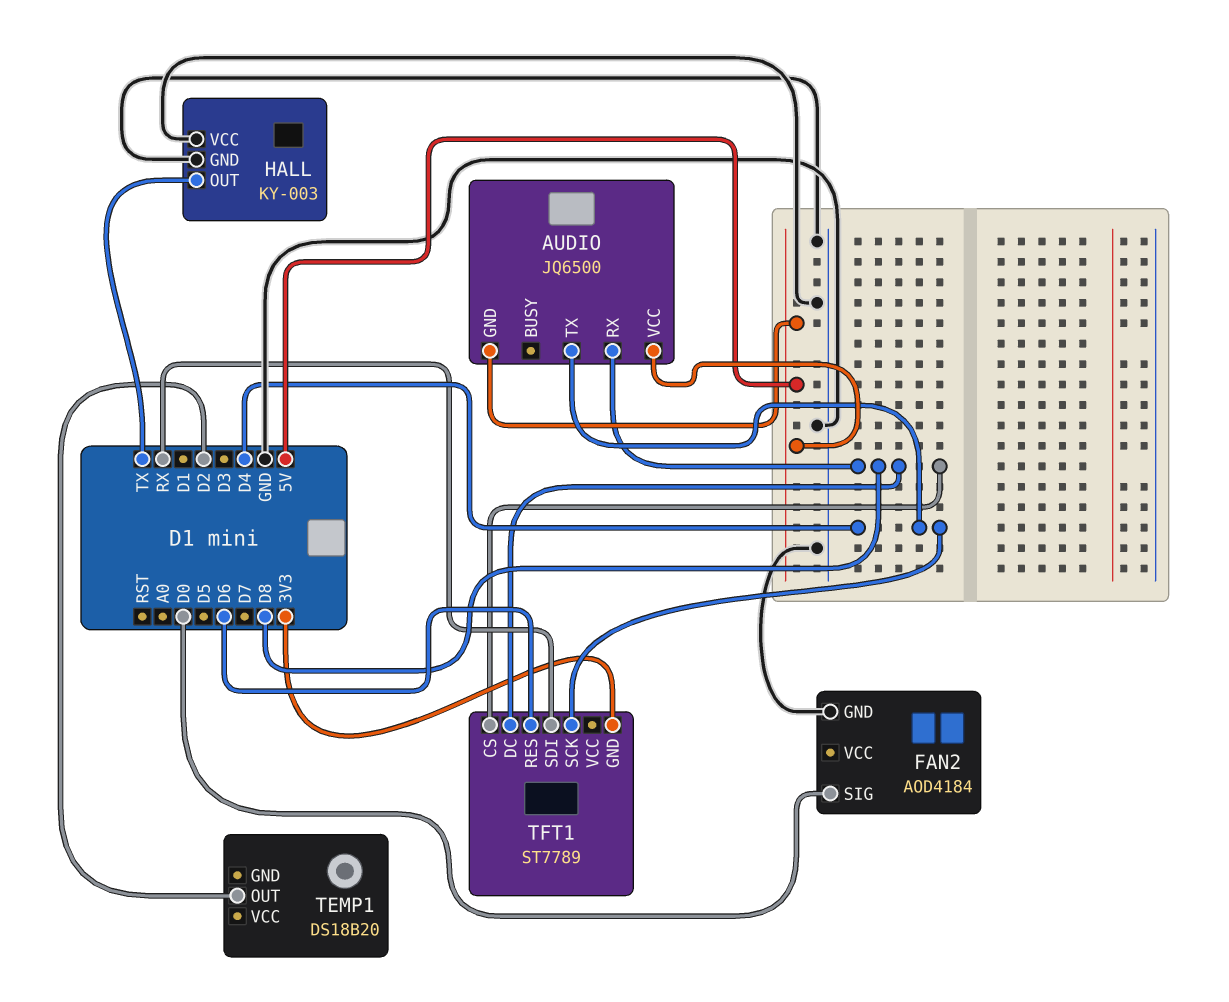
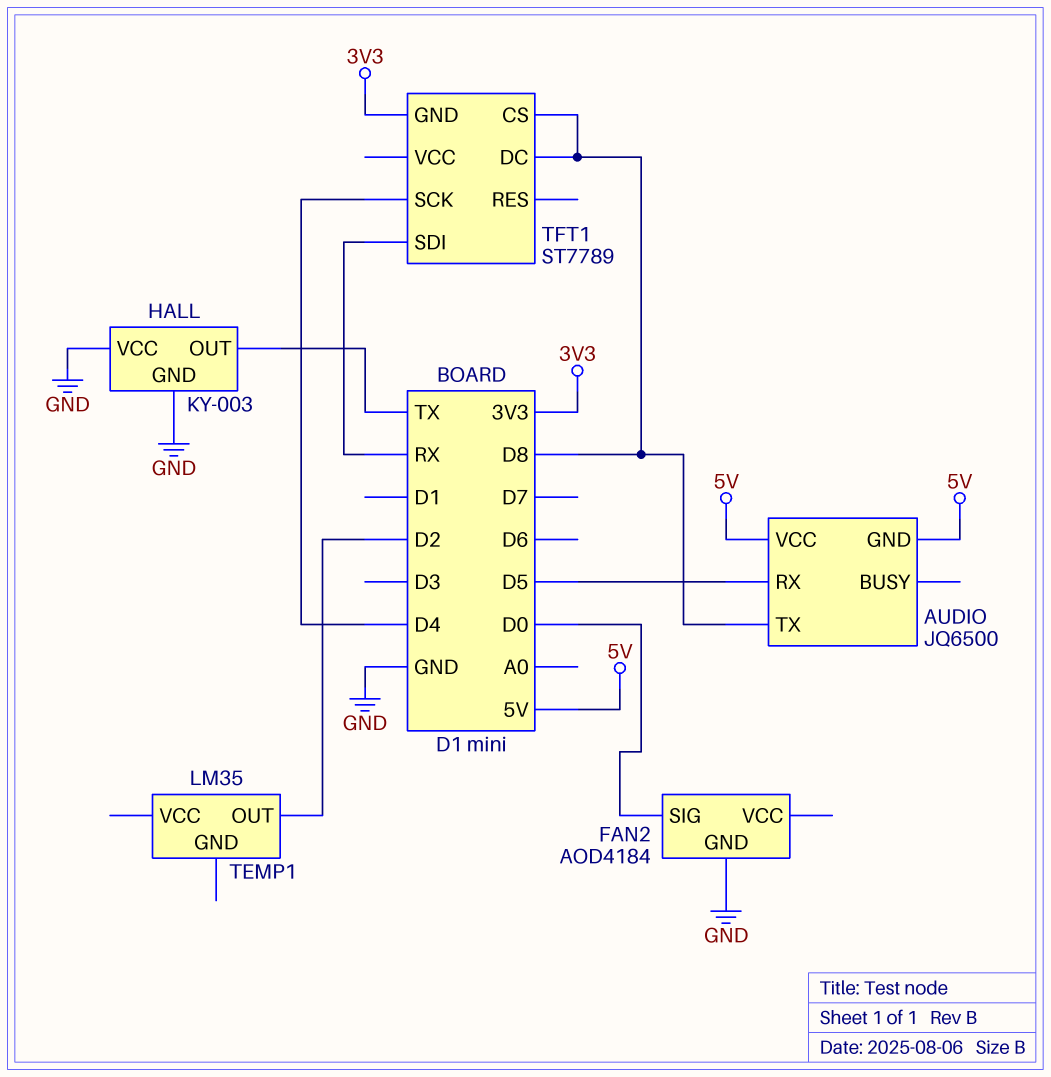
AUDIO pin RX: D8 -> D5
AUDIO pin TX: D4 -> D8
TEMP1: DS18B20 -> LM35
TFT1 pin RES: D6 -> none

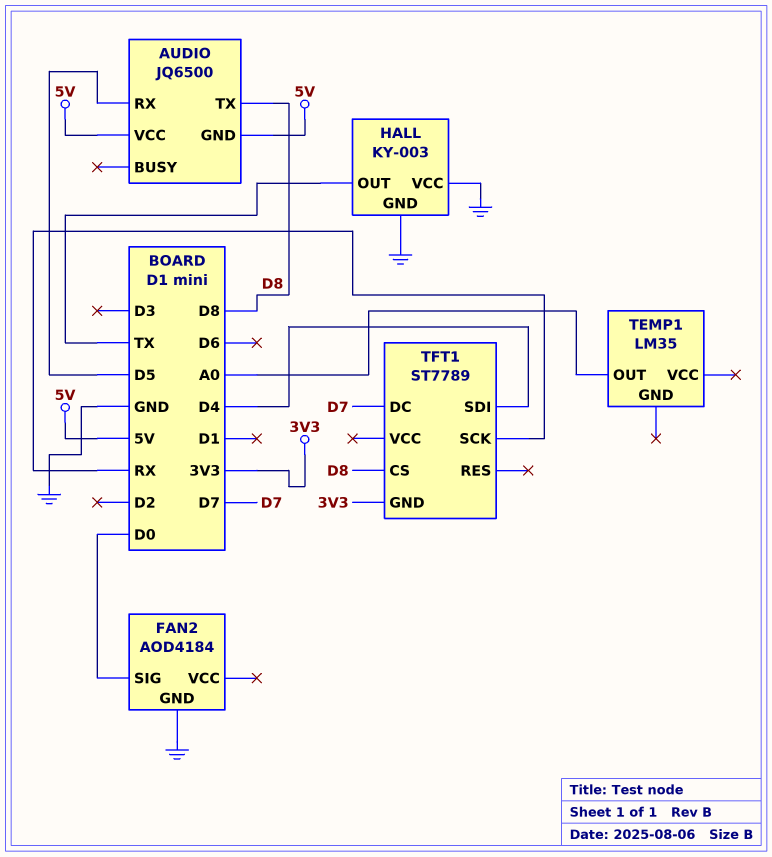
TEMP1 pin OUT: D2 -> A0
TFT1 pin DC: D8 -> D7
TFT1 pin SCK: D4 -> RX
TFT1 pin SDI: RX -> D4

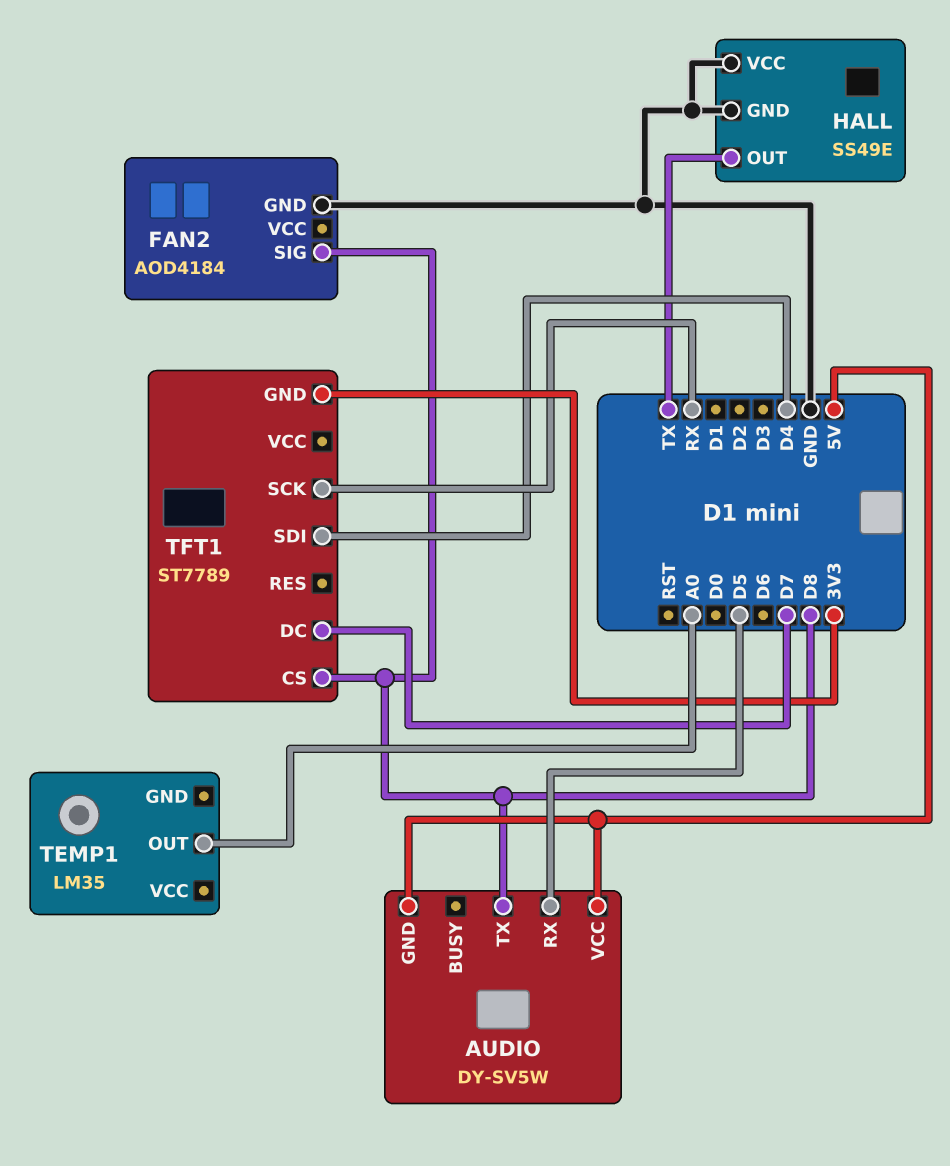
AUDIO: JQ6500 -> DY-SV5W
FAN2 pin SIG: D0 -> D8
HALL: KY-003 -> SS49E

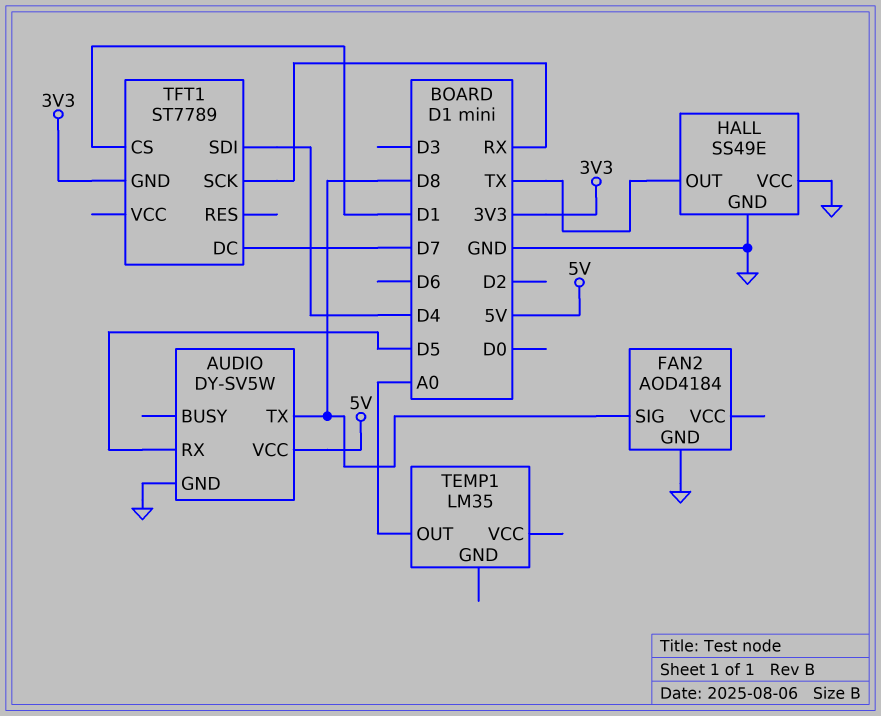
AUDIO pin GND: 5V -> GND
TFT1 pin CS: D8 -> D1

